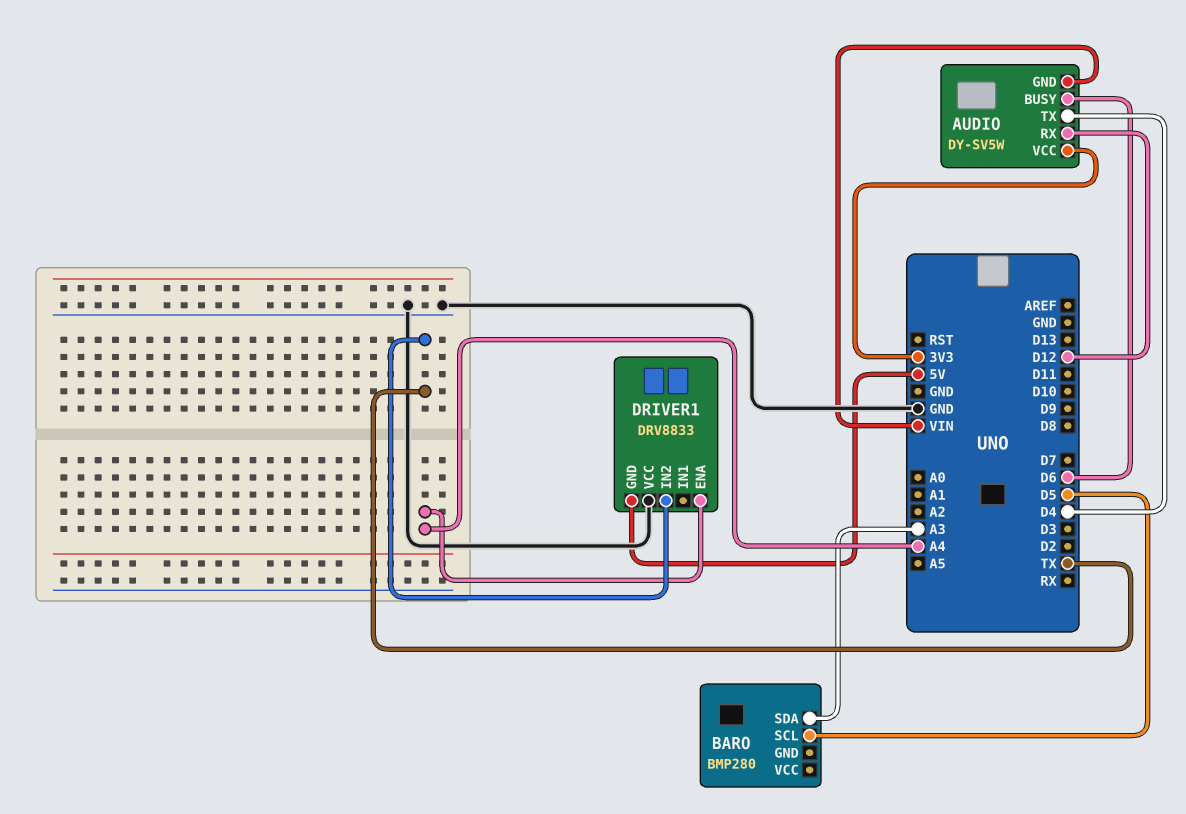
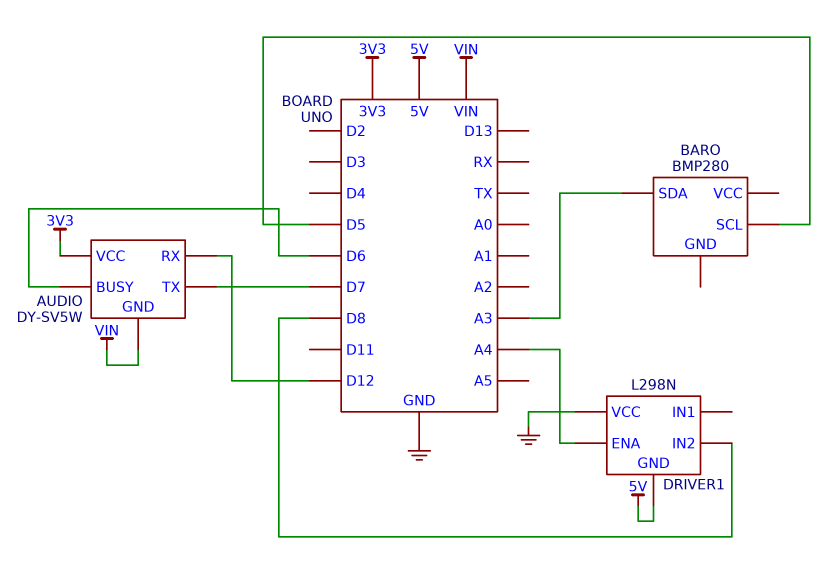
AUDIO pin TX: D4 -> D7
DRIVER1: DRV8833 -> L298N
DRIVER1 pin IN2: TX -> D8

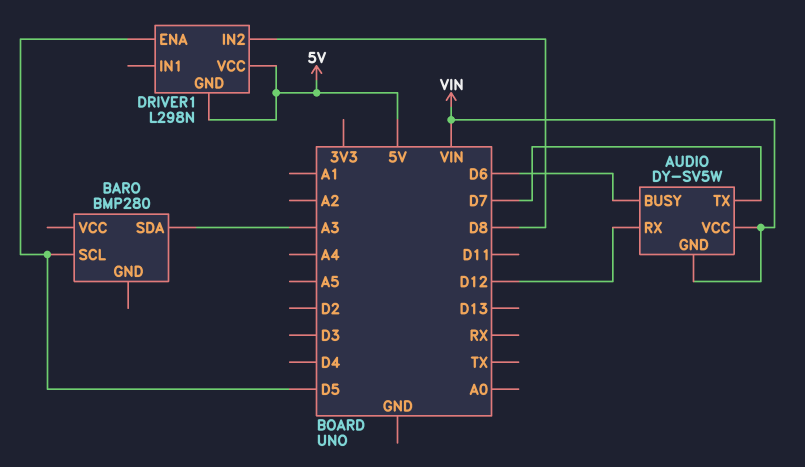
AUDIO pin VCC: 3V3 -> VIN
DRIVER1 pin ENA: A4 -> D5
DRIVER1 pin VCC: GND -> 5V

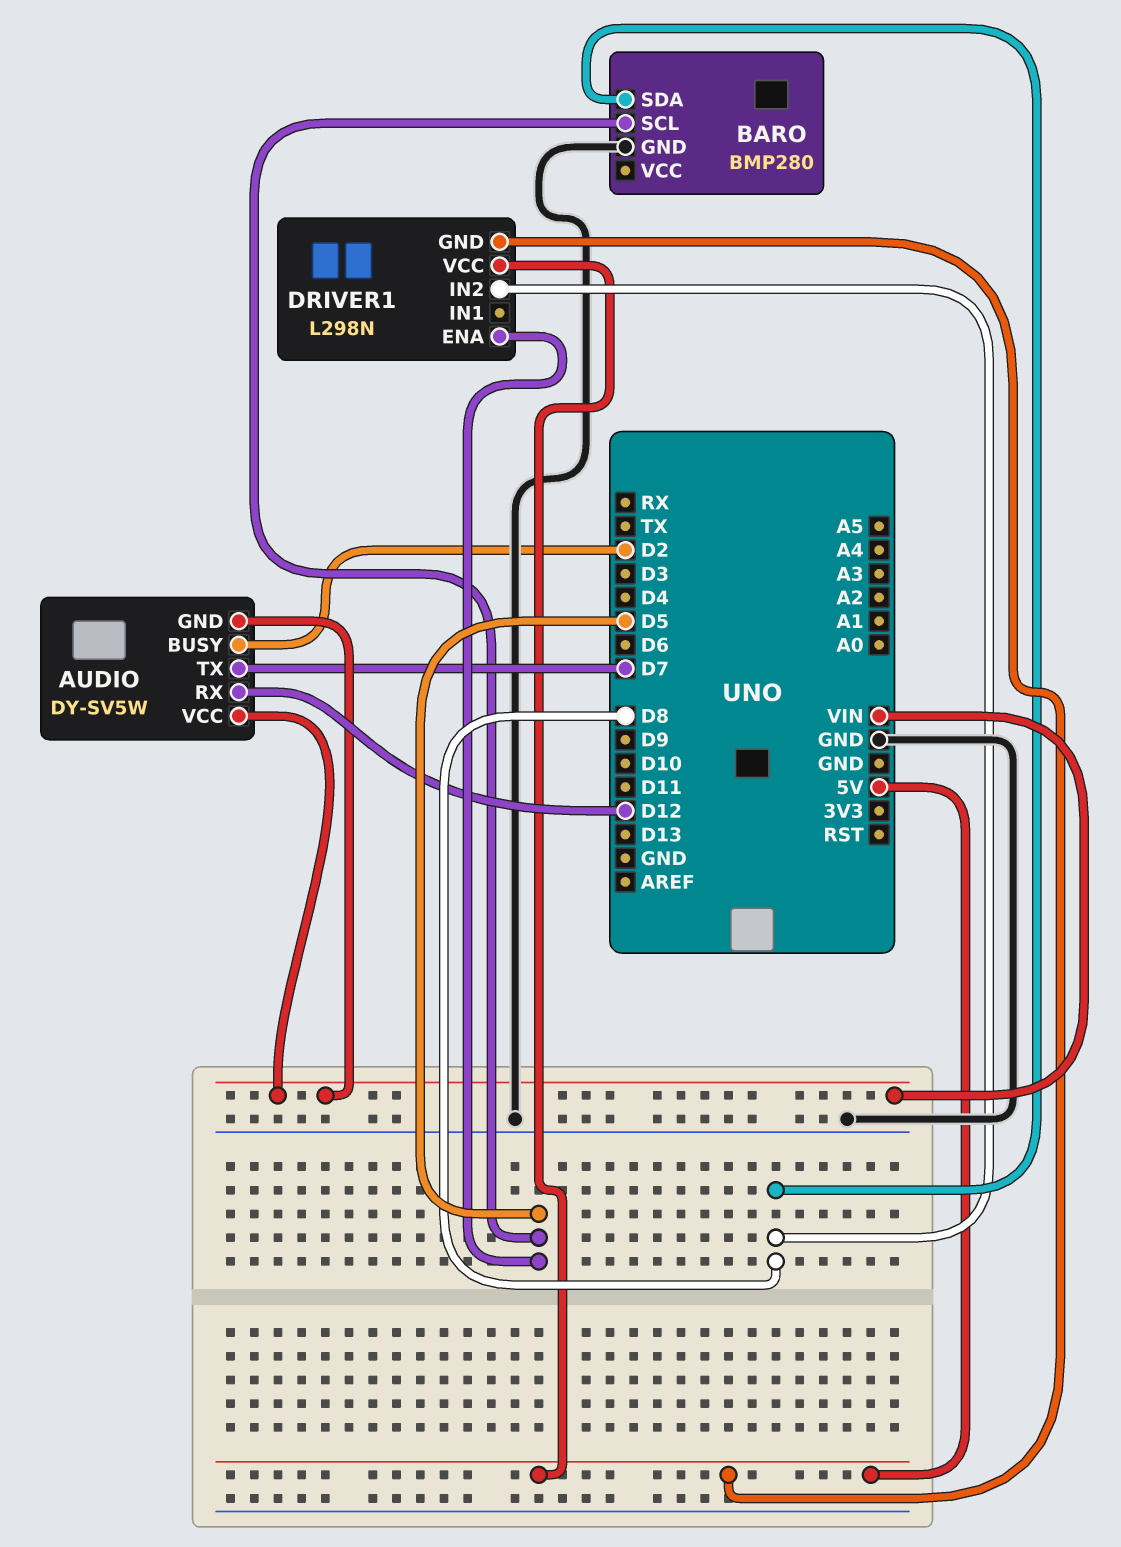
AUDIO pin BUSY: D6 -> D2
BARO pin GND: none -> GND
BARO pin SDA: A3 -> D8

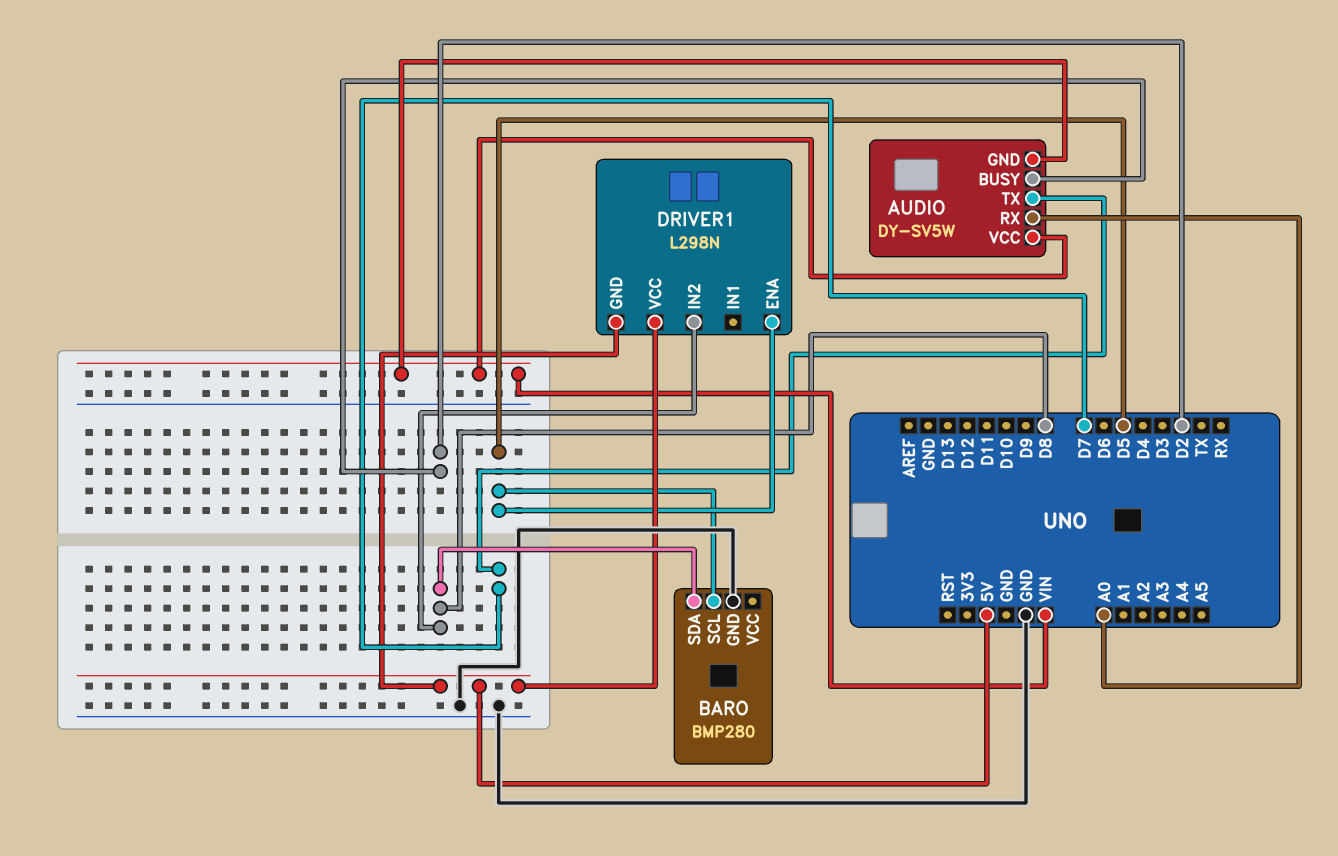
AUDIO pin RX: D12 -> A0

